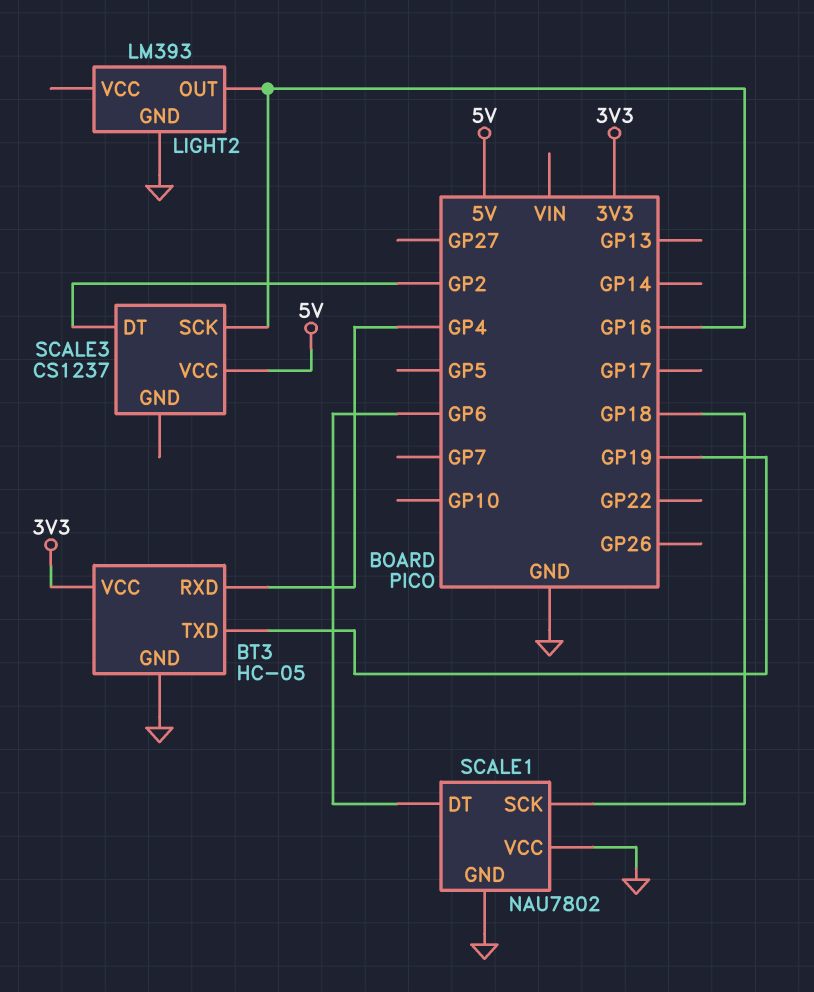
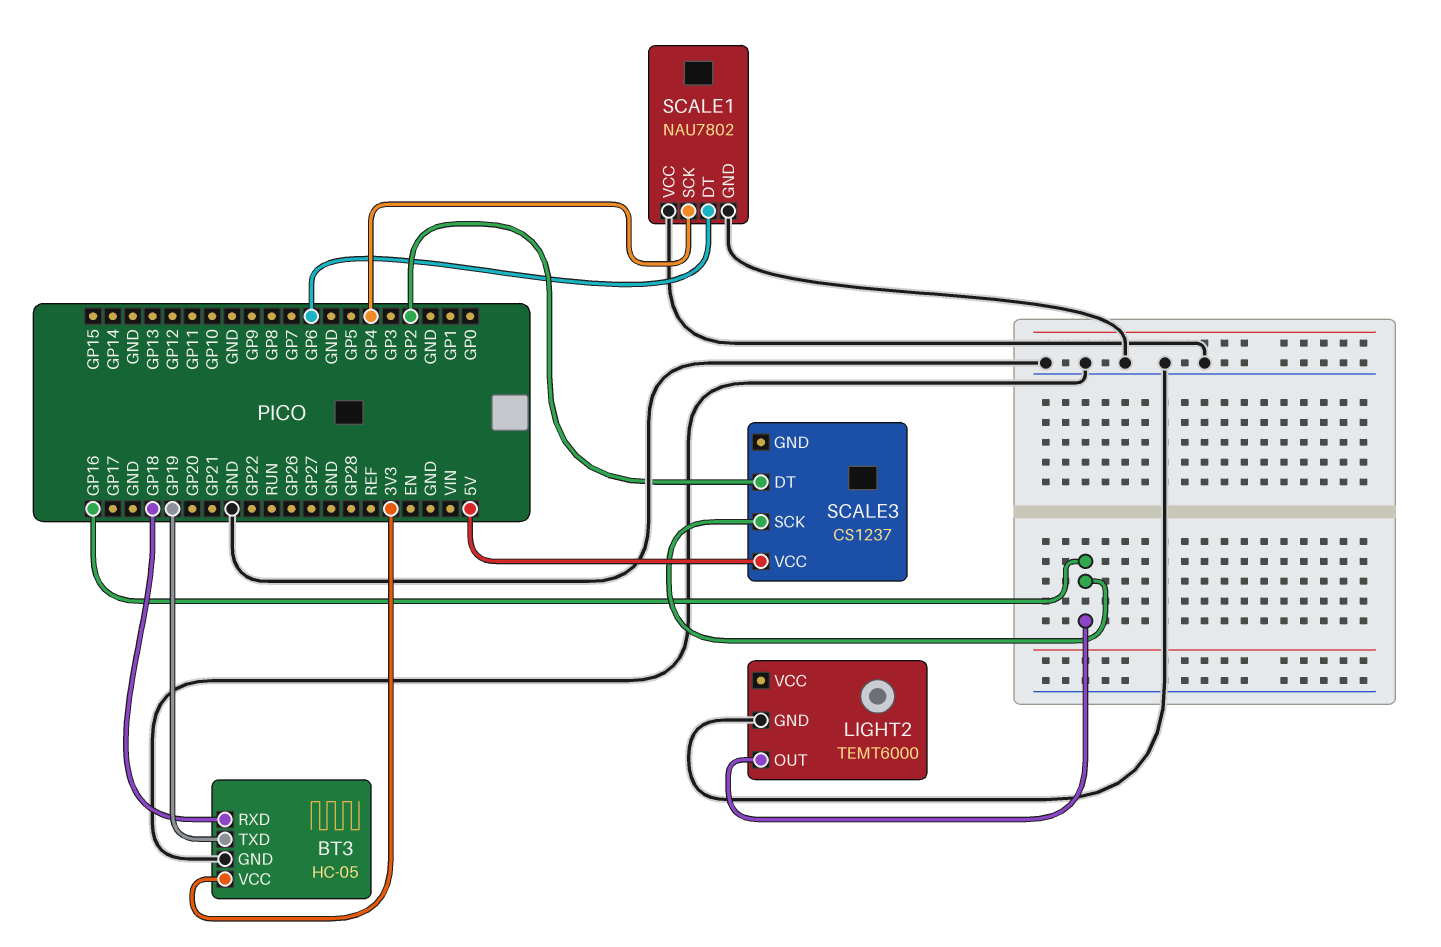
BT3 pin RXD: GP4 -> GP18
LIGHT2: LM393 -> TEMT6000
SCALE1 pin SCK: GP18 -> GP4

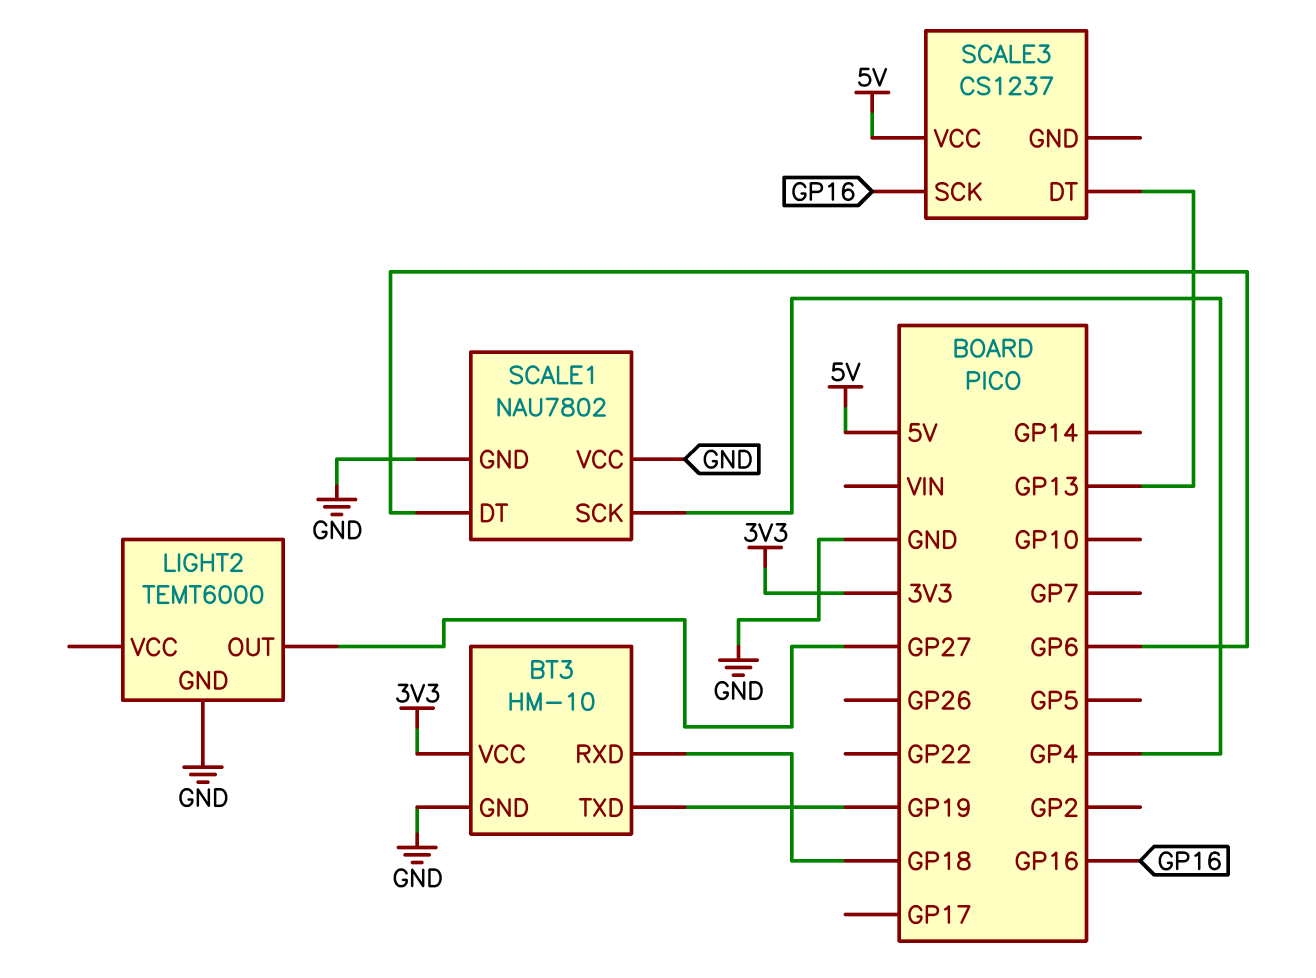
BT3: HC-05 -> HM-10
LIGHT2 pin OUT: GP16 -> GP27
SCALE3 pin DT: GP2 -> GP13

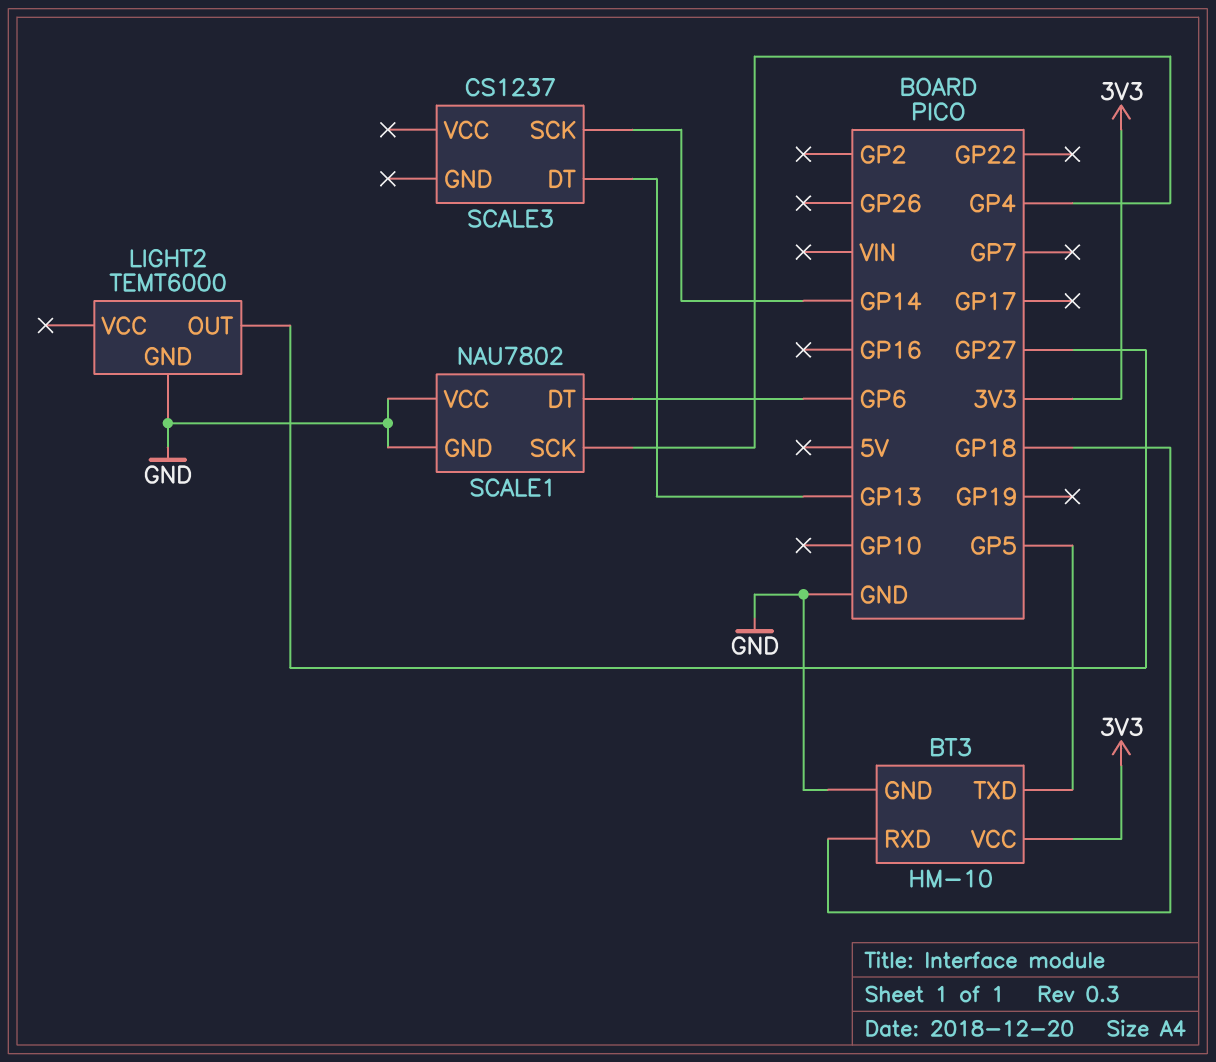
BT3 pin TXD: GP19 -> GP5
SCALE3 pin SCK: GP16 -> GP14
SCALE3 pin VCC: 5V -> none

